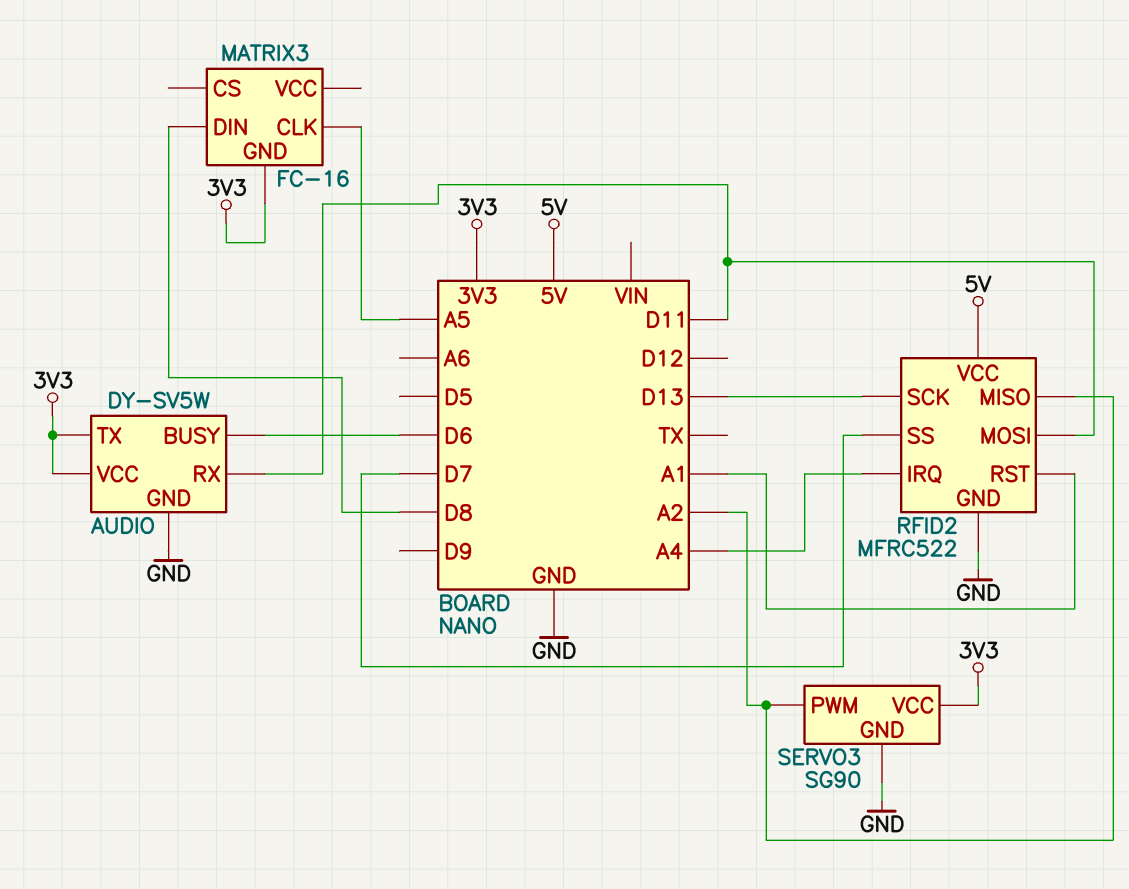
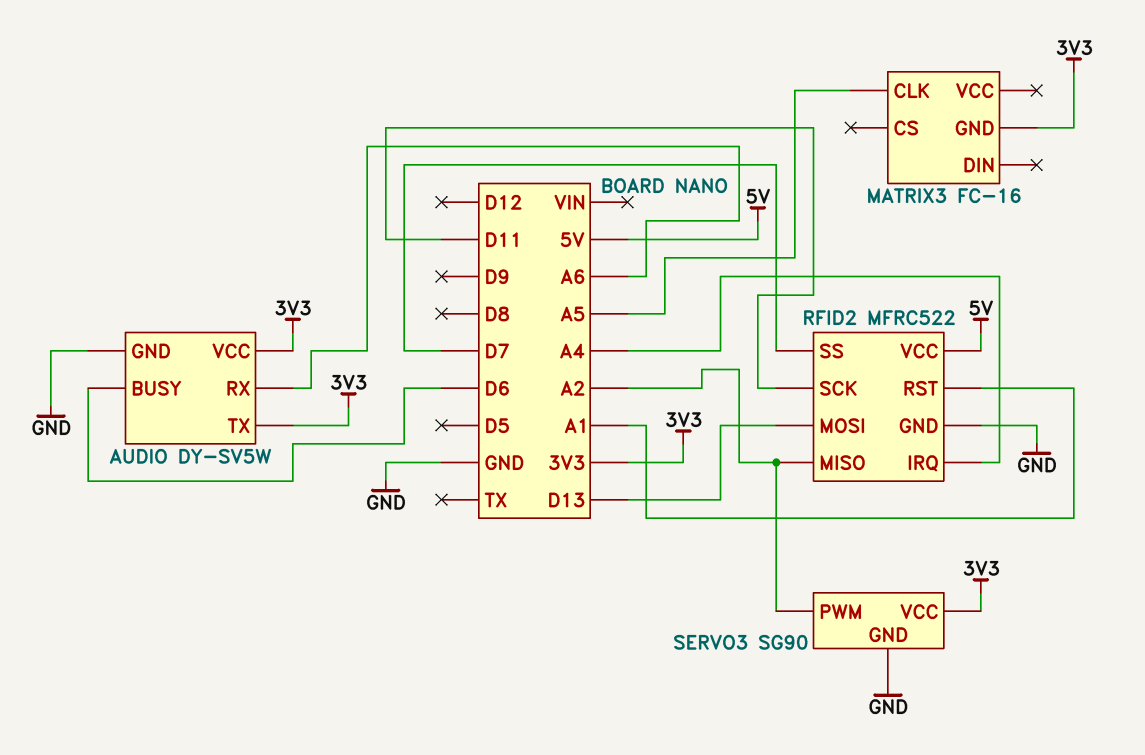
AUDIO pin RX: D11 -> A6
MATRIX3 pin DIN: D8 -> none
RFID2 pin MOSI: D11 -> D13
RFID2 pin SCK: D13 -> D11

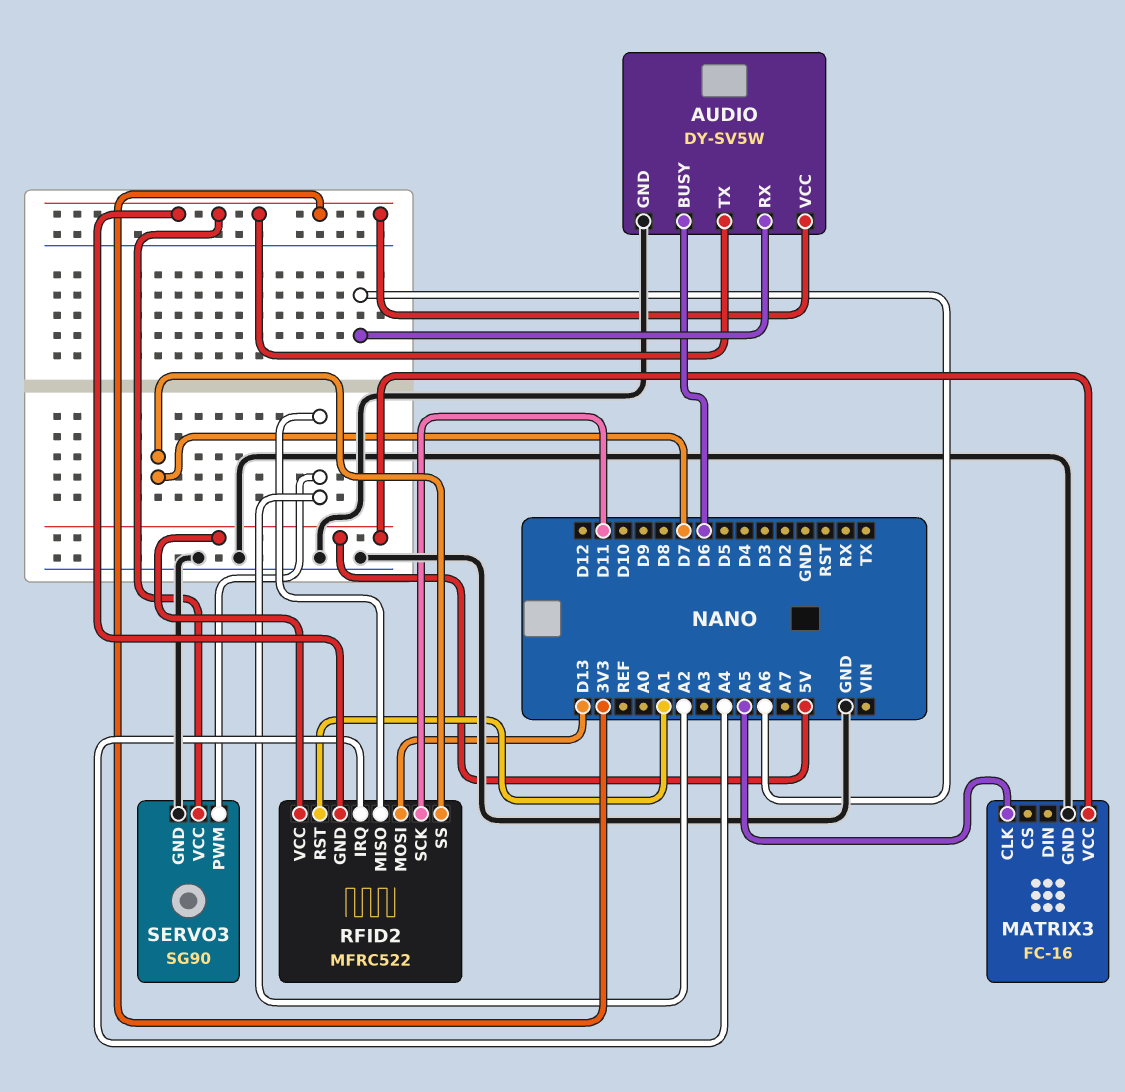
MATRIX3 pin GND: 3V3 -> GND
MATRIX3 pin VCC: none -> 5V
RFID2 pin GND: GND -> 3V3

